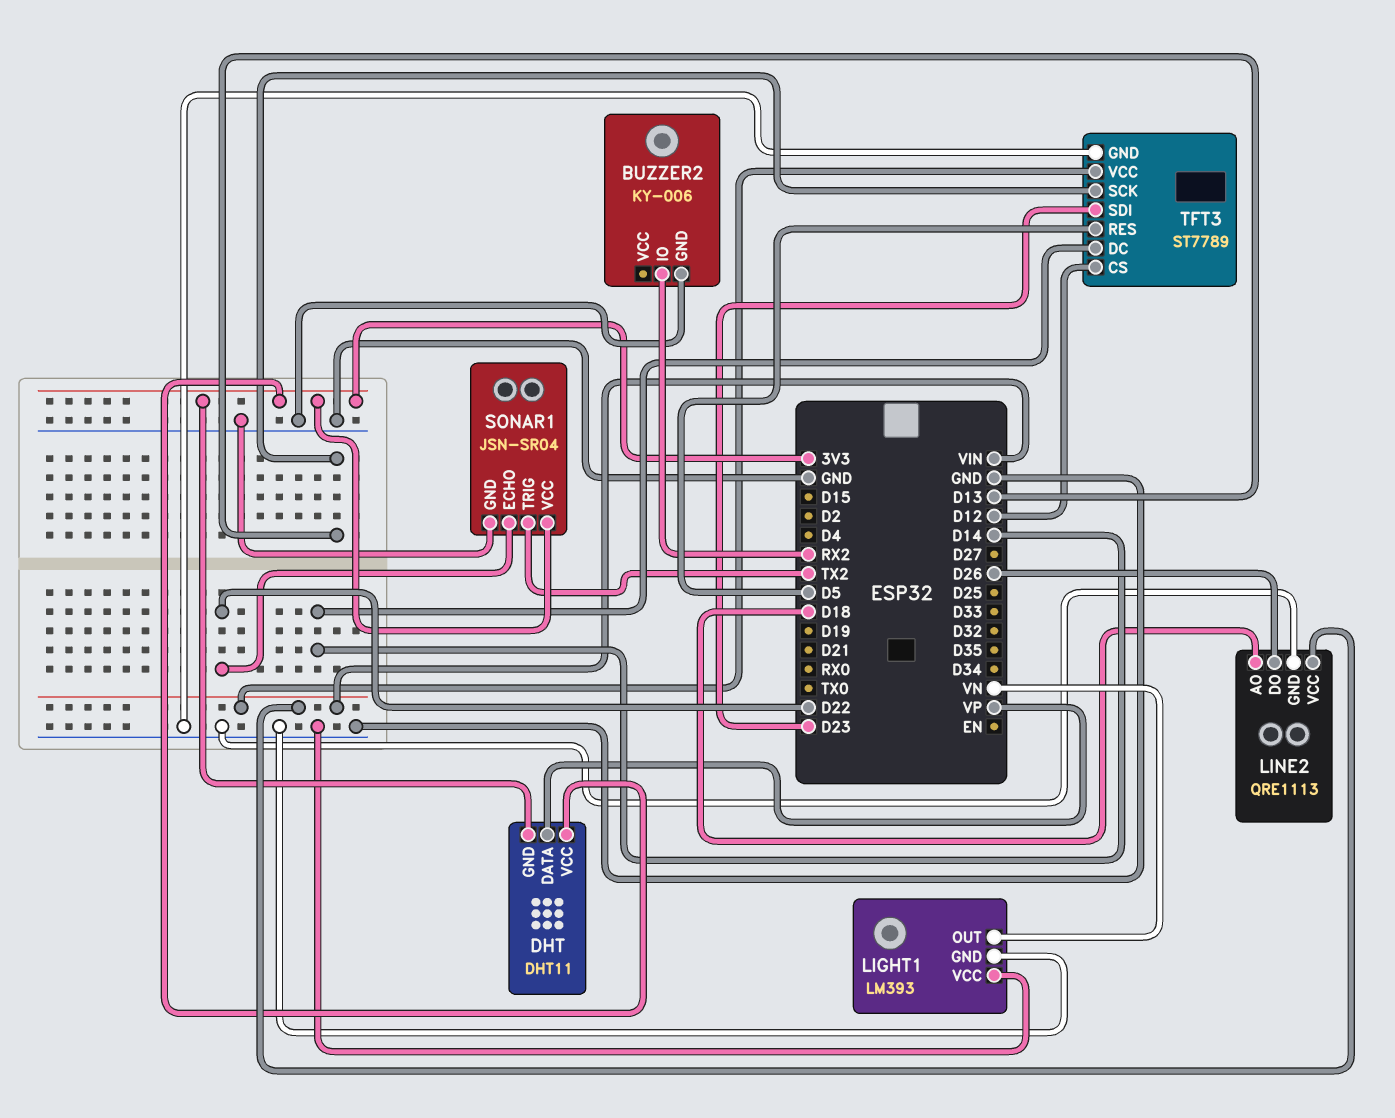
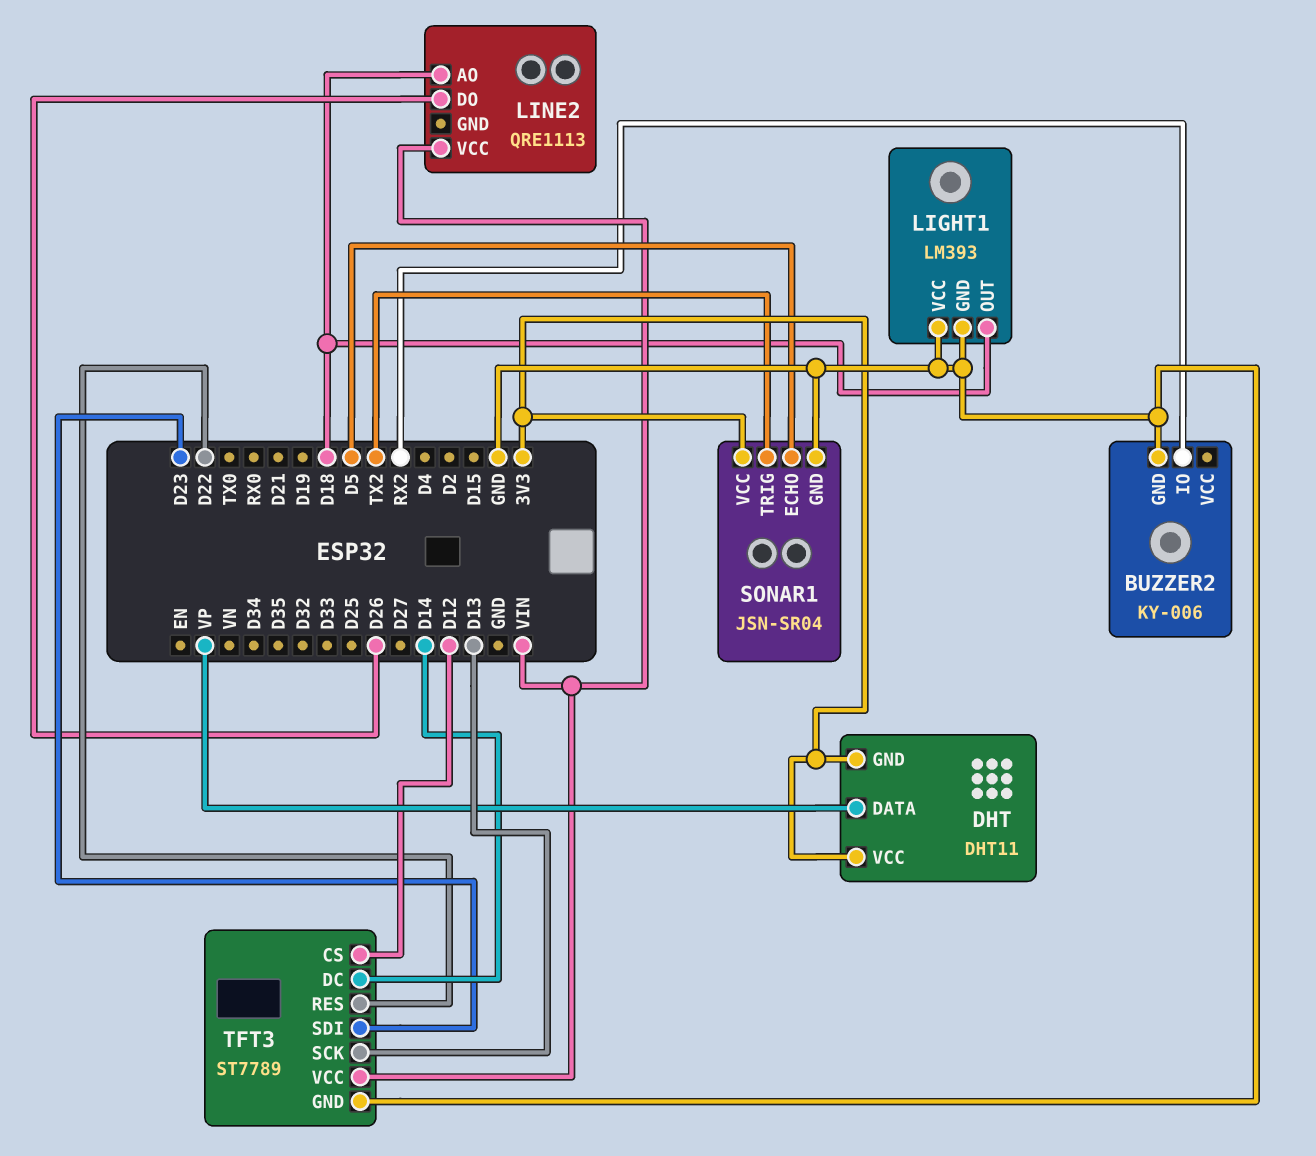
LIGHT1 pin OUT: VN -> D18
LINE2 pin GND: GND -> none
SONAR1 pin ECHO: D22 -> D5
TFT3 pin RES: D5 -> D22

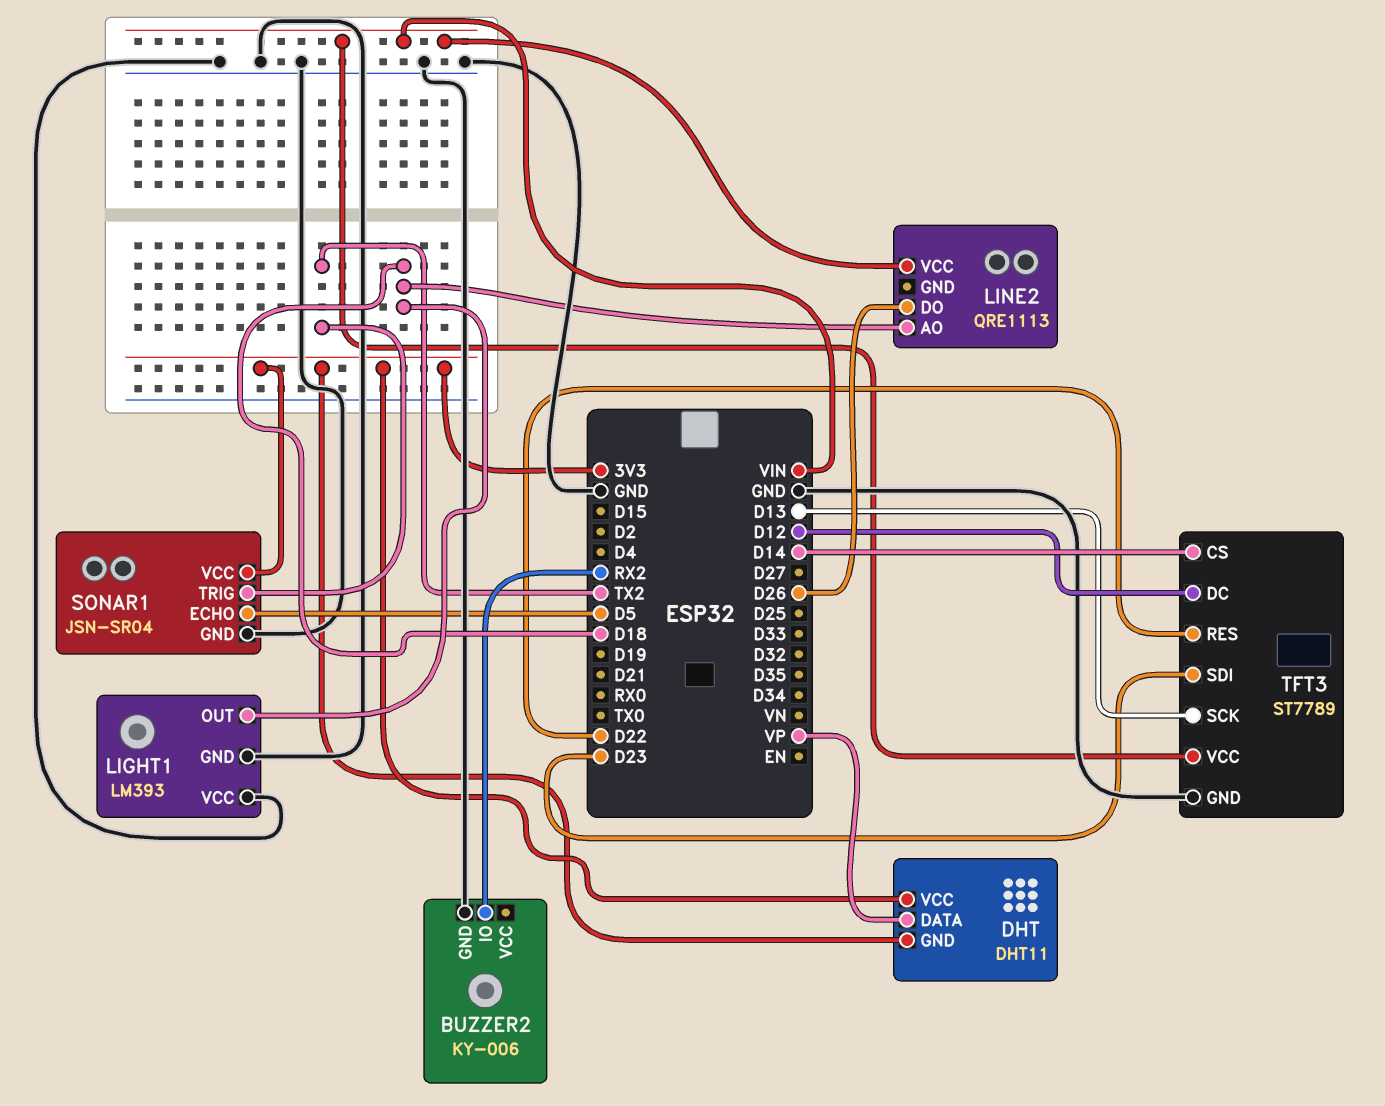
TFT3 pin CS: D12 -> D14
TFT3 pin DC: D14 -> D12

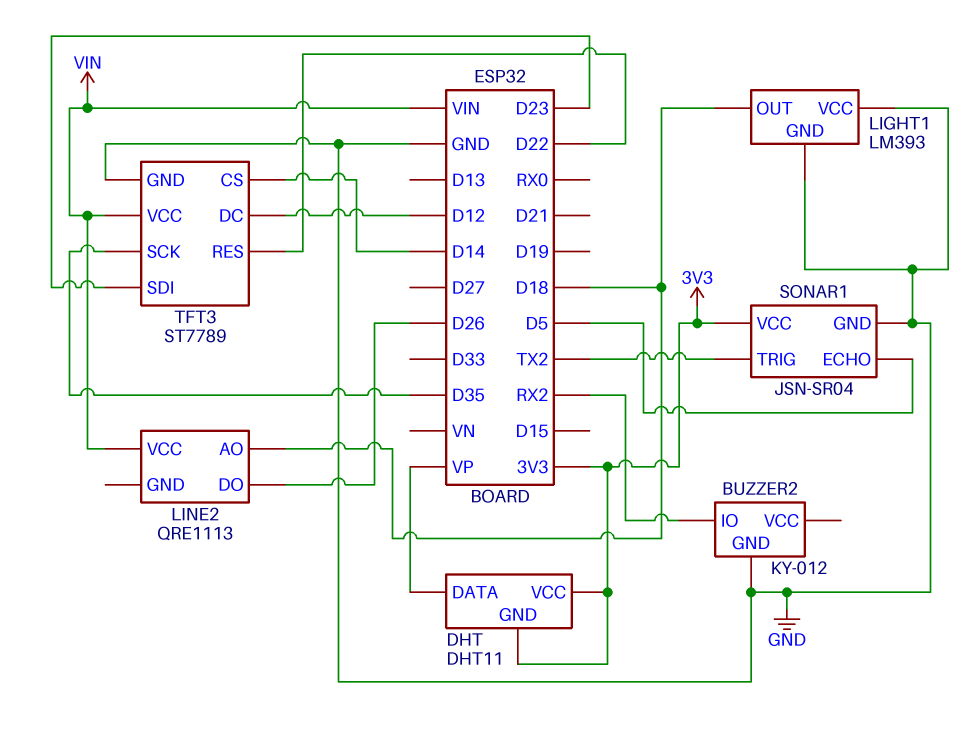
BUZZER2: KY-006 -> KY-012
TFT3 pin SCK: D13 -> D35

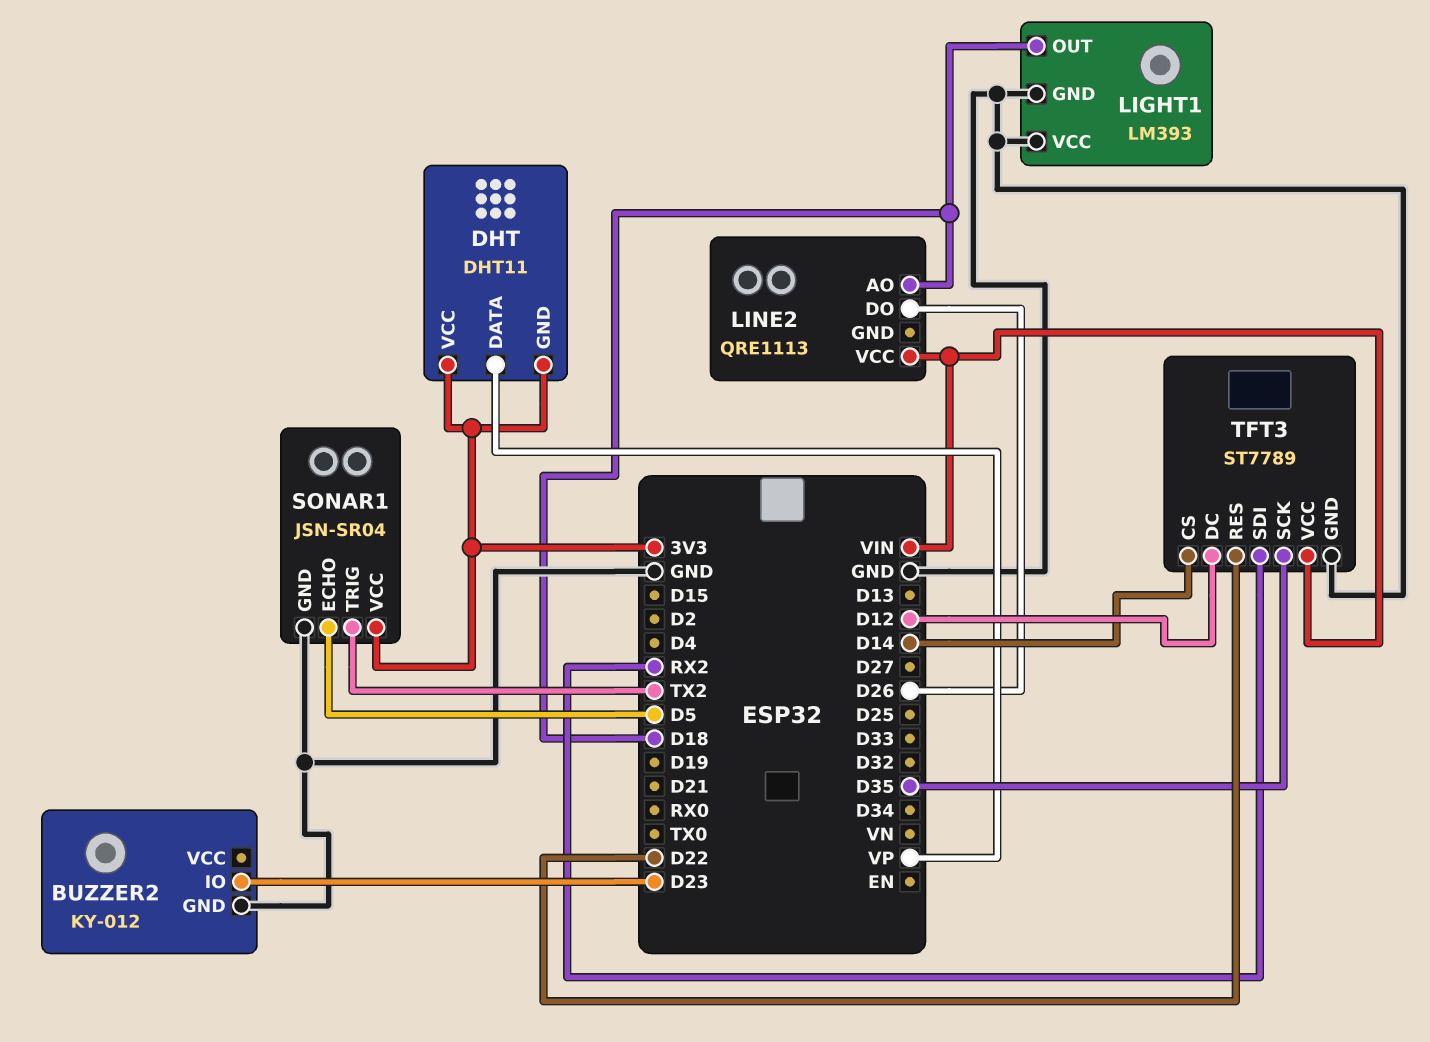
BUZZER2 pin IO: RX2 -> D23
TFT3 pin SDI: D23 -> RX2

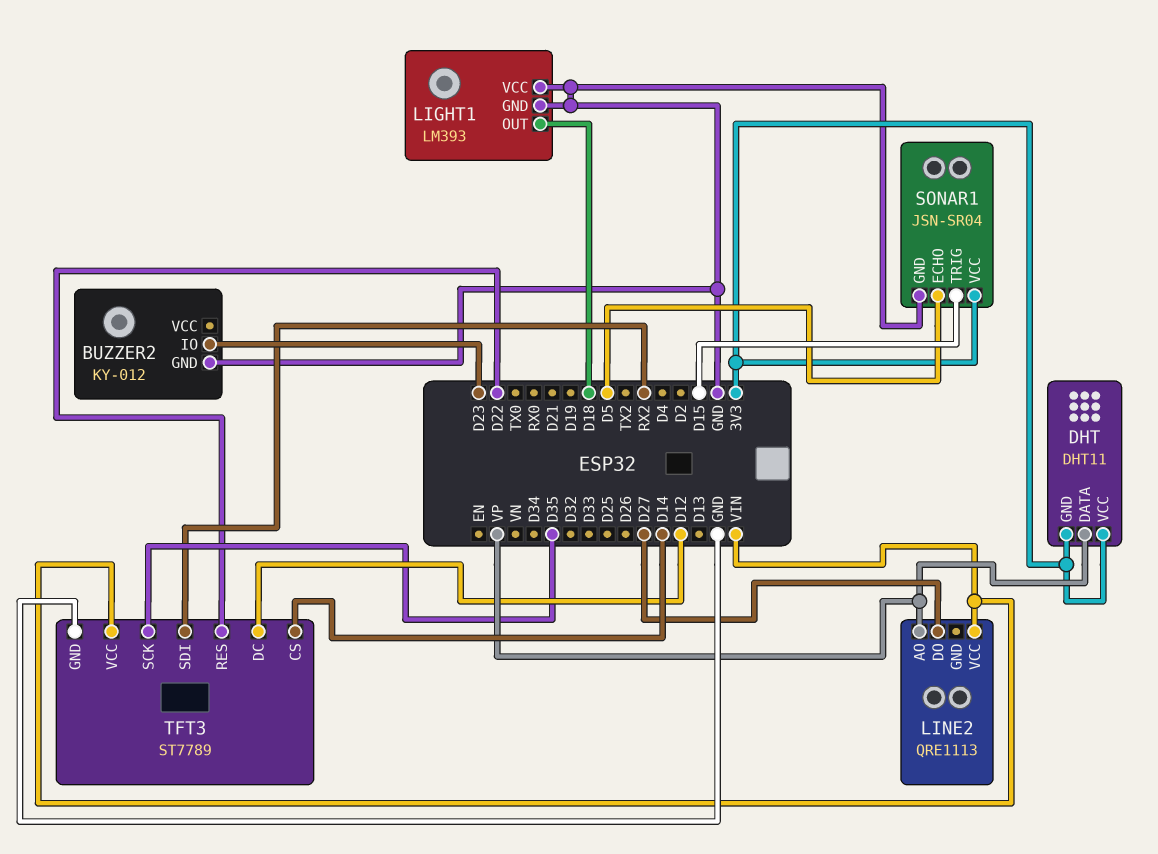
LINE2 pin AO: D18 -> VP
LINE2 pin DO: D26 -> D27
SONAR1 pin TRIG: TX2 -> D15

